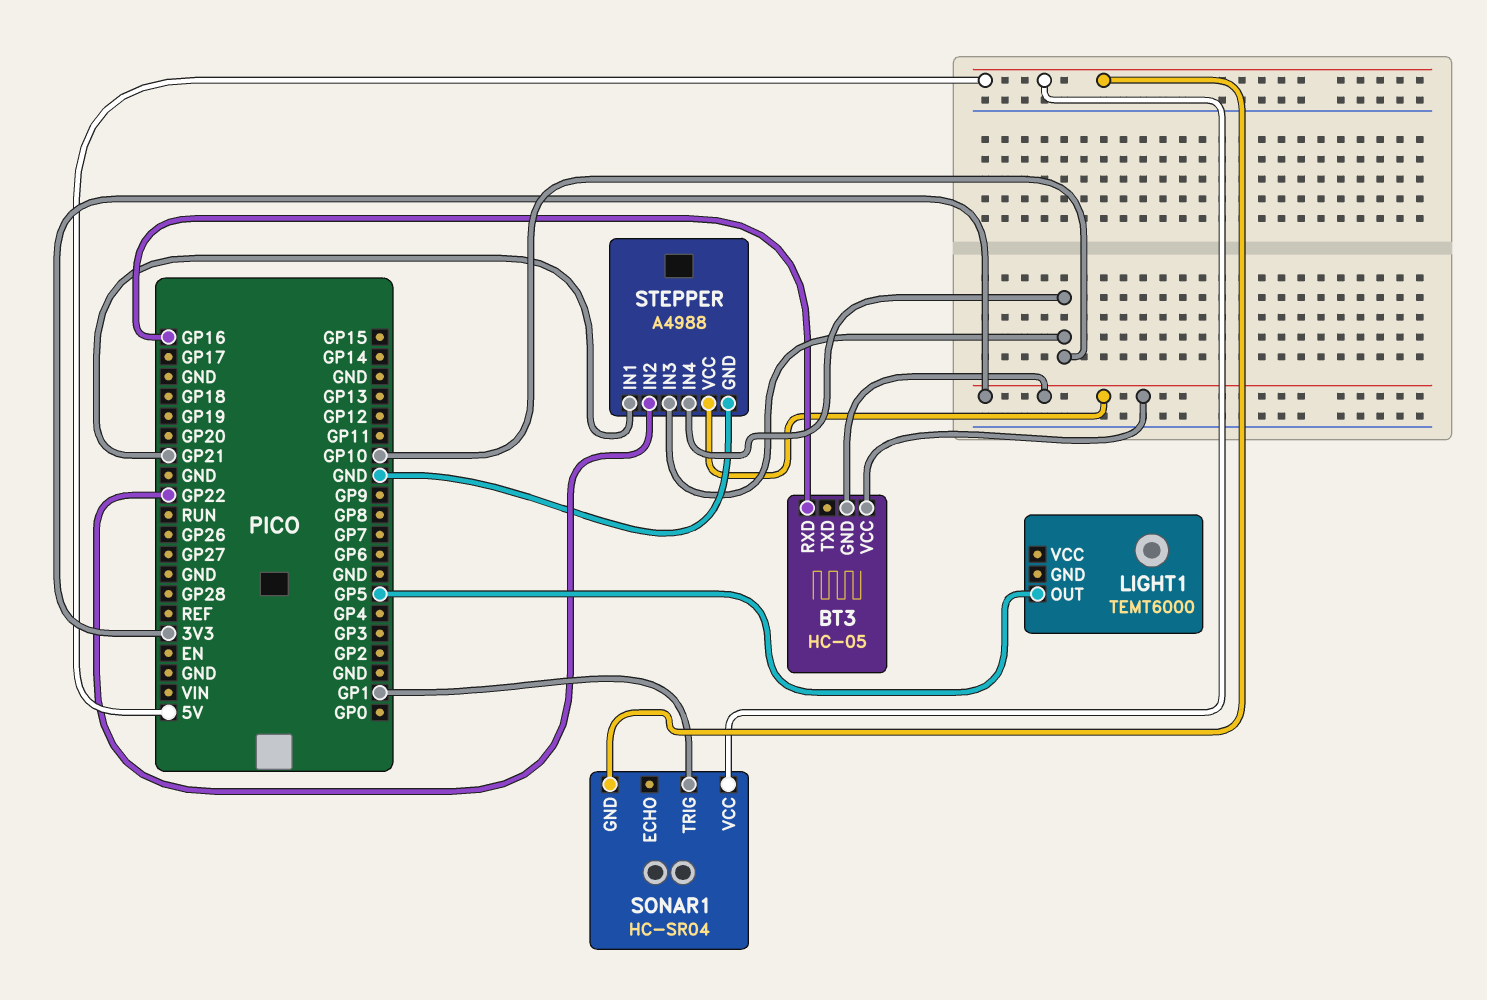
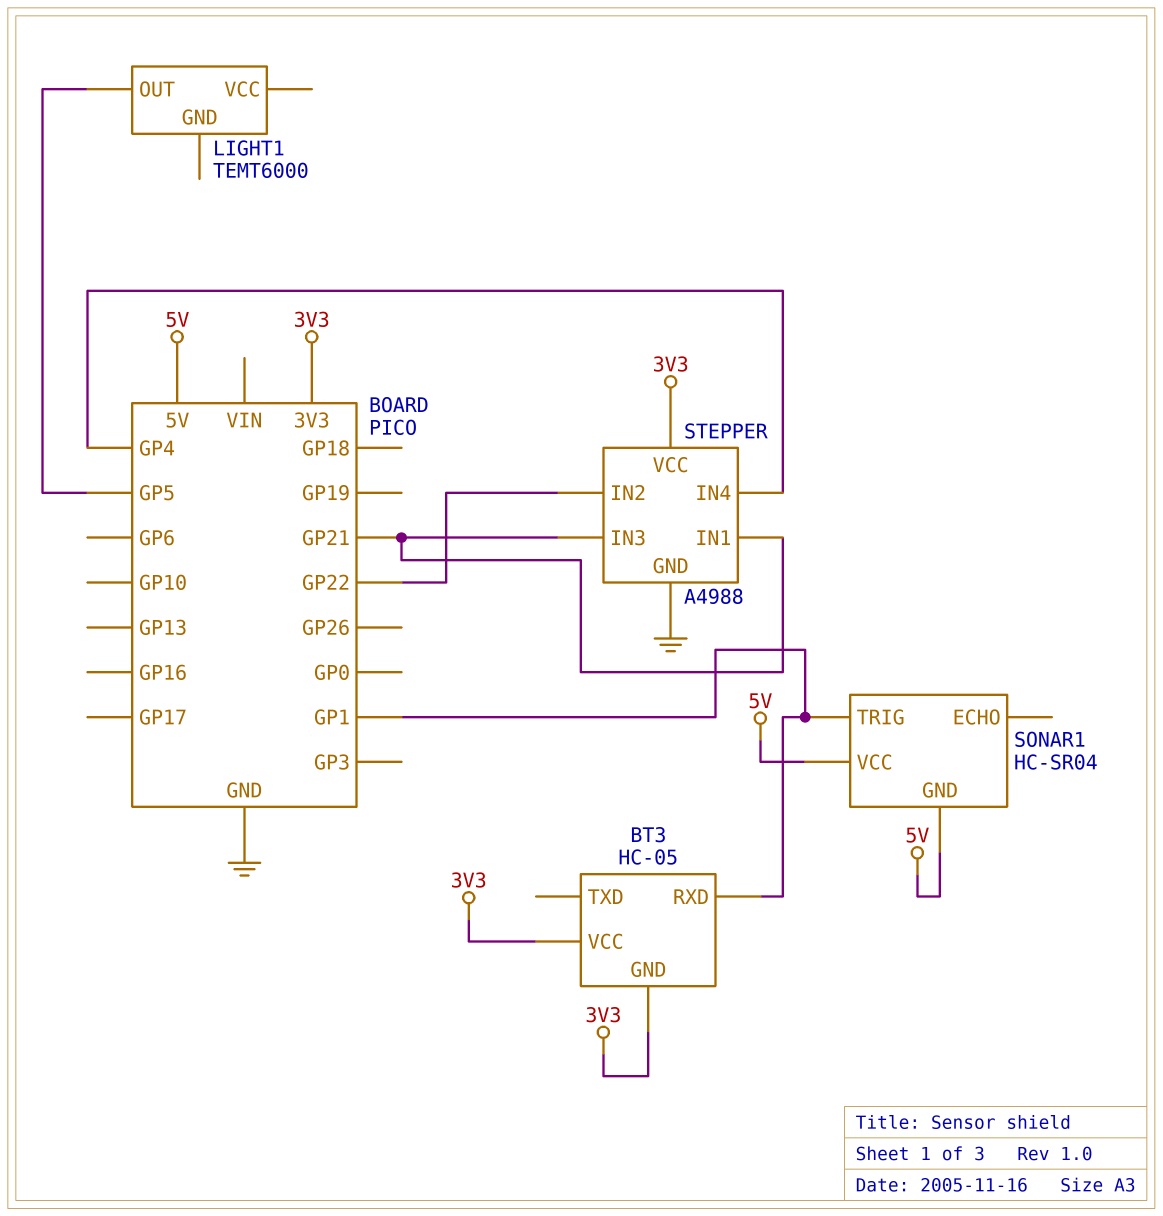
BT3 pin RXD: GP16 -> GP1
STEPPER pin IN3: GP10 -> GP21
STEPPER pin IN4: GP10 -> GP4

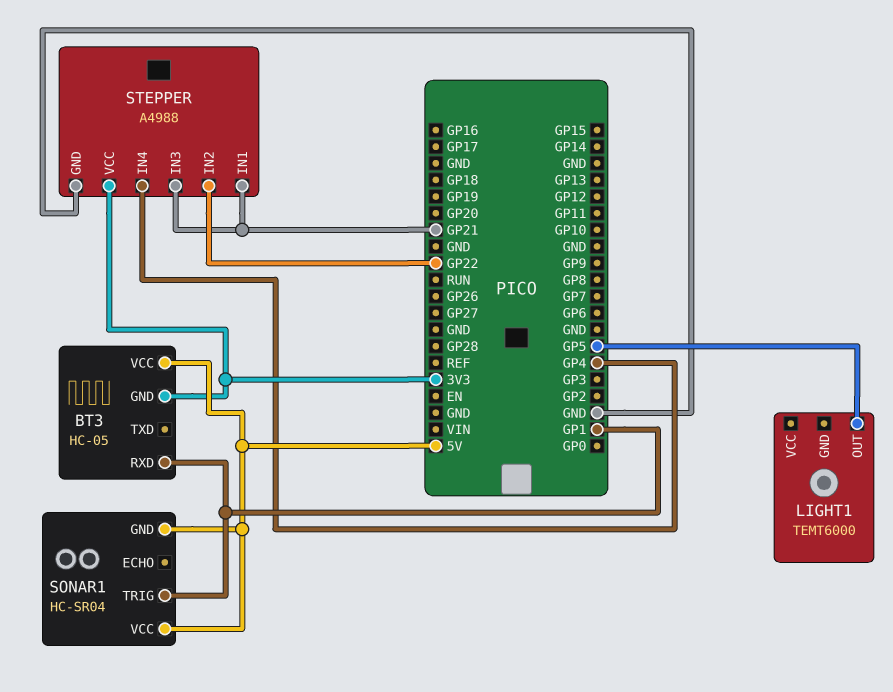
BT3 pin VCC: 3V3 -> 5V

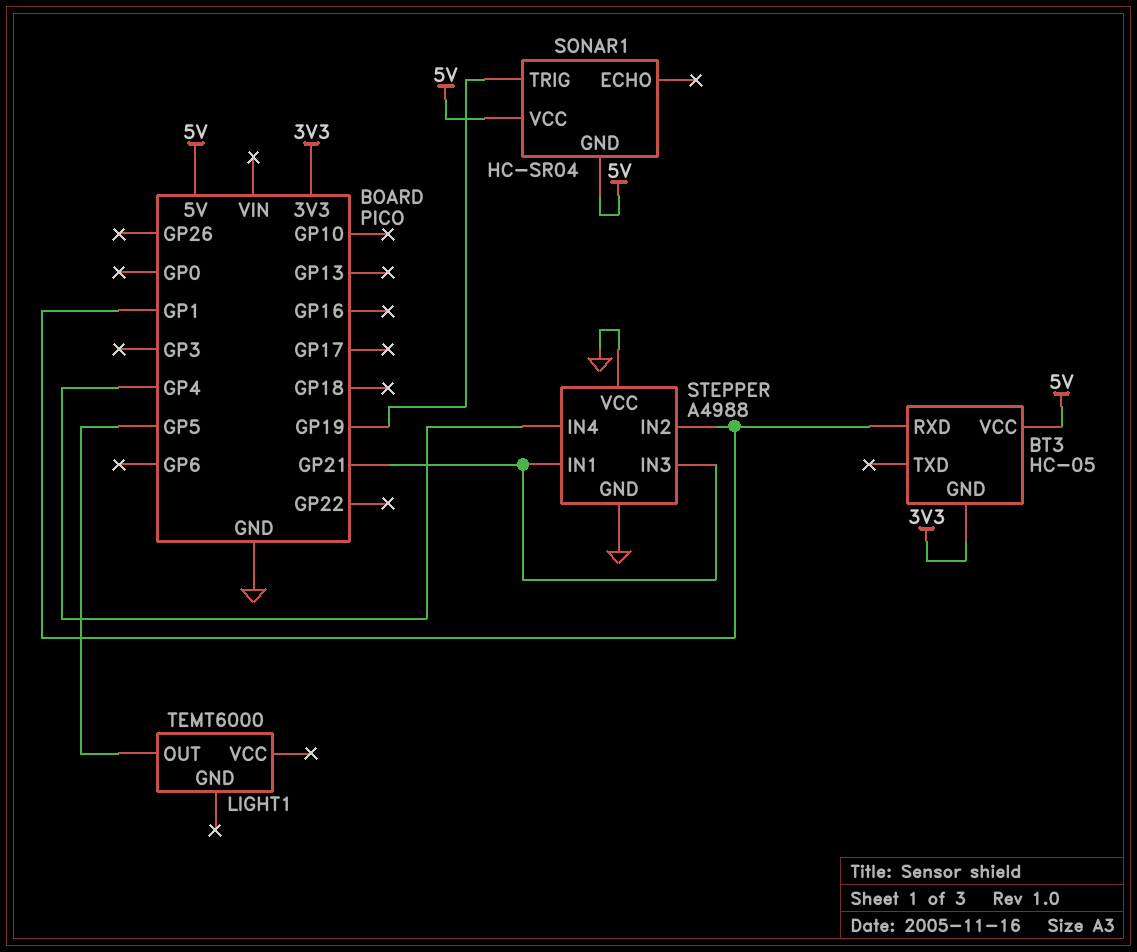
SONAR1 pin TRIG: GP1 -> GP19
STEPPER pin IN2: GP22 -> GP1
STEPPER pin VCC: 3V3 -> GND

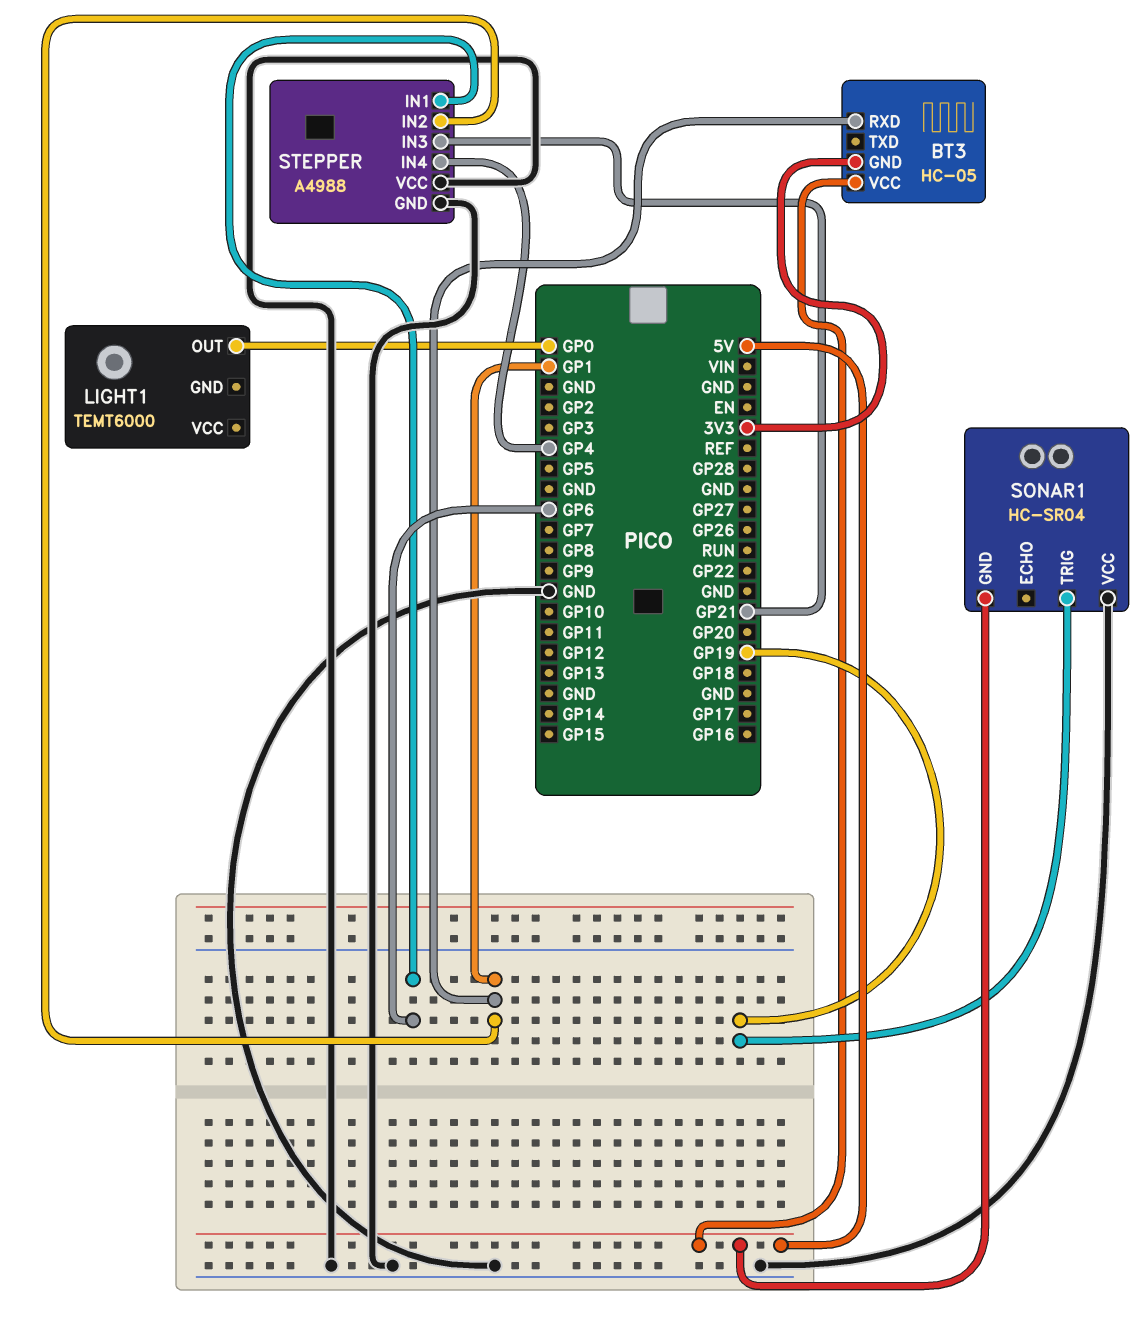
LIGHT1 pin OUT: GP5 -> GP0
SONAR1 pin VCC: 5V -> GND
STEPPER pin IN1: GP21 -> GP6

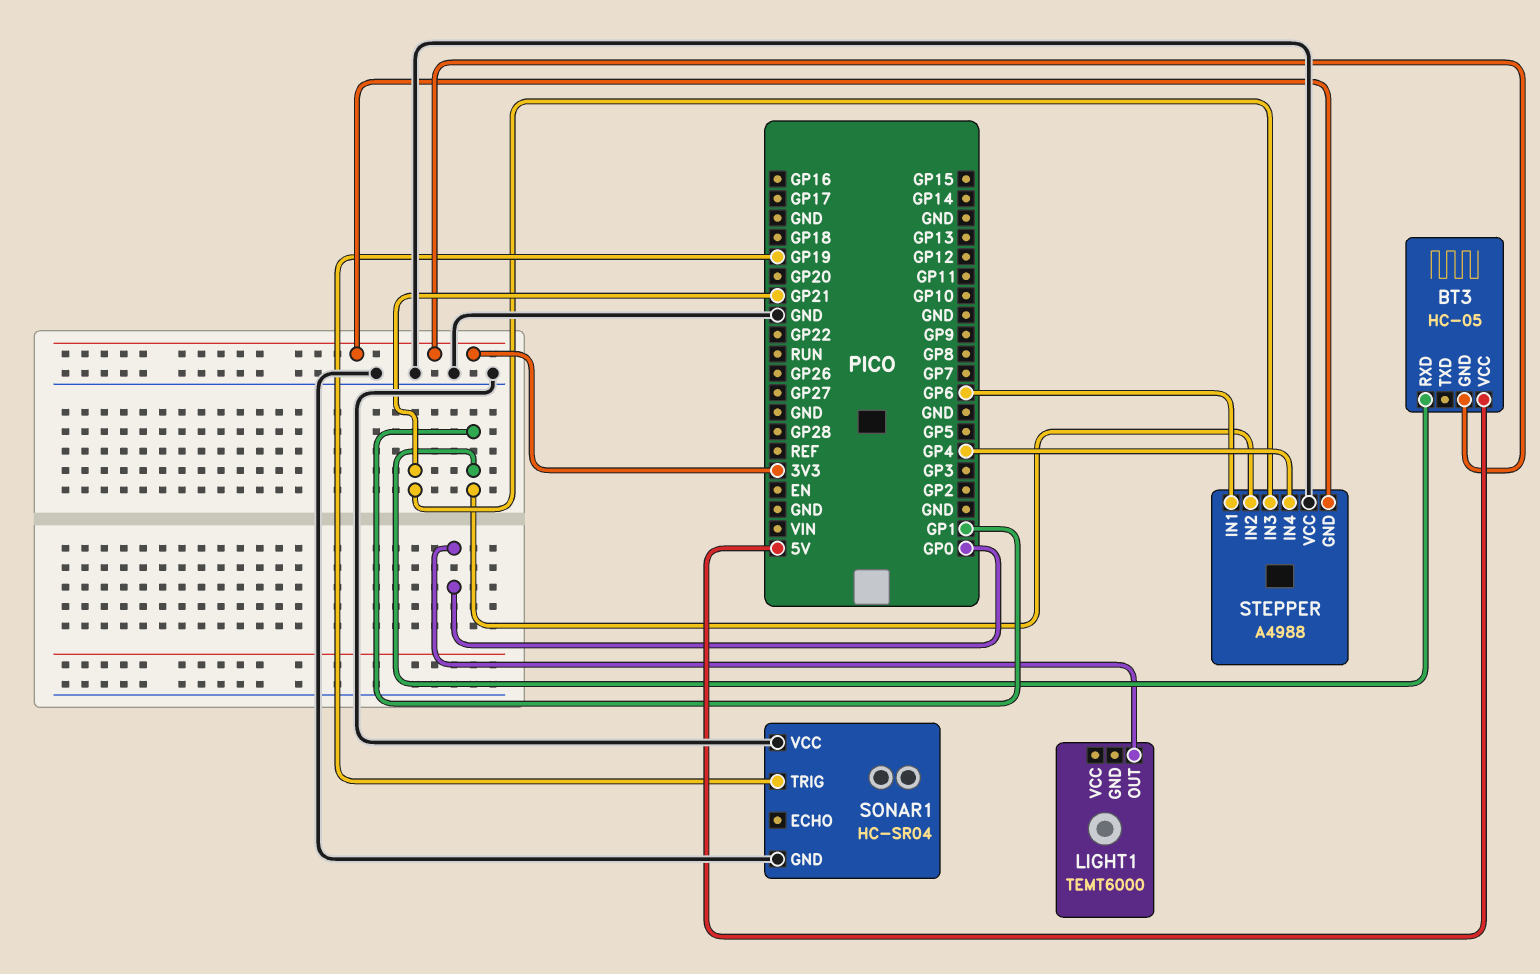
SONAR1 pin GND: 5V -> GND
STEPPER pin GND: GND -> 3V3

